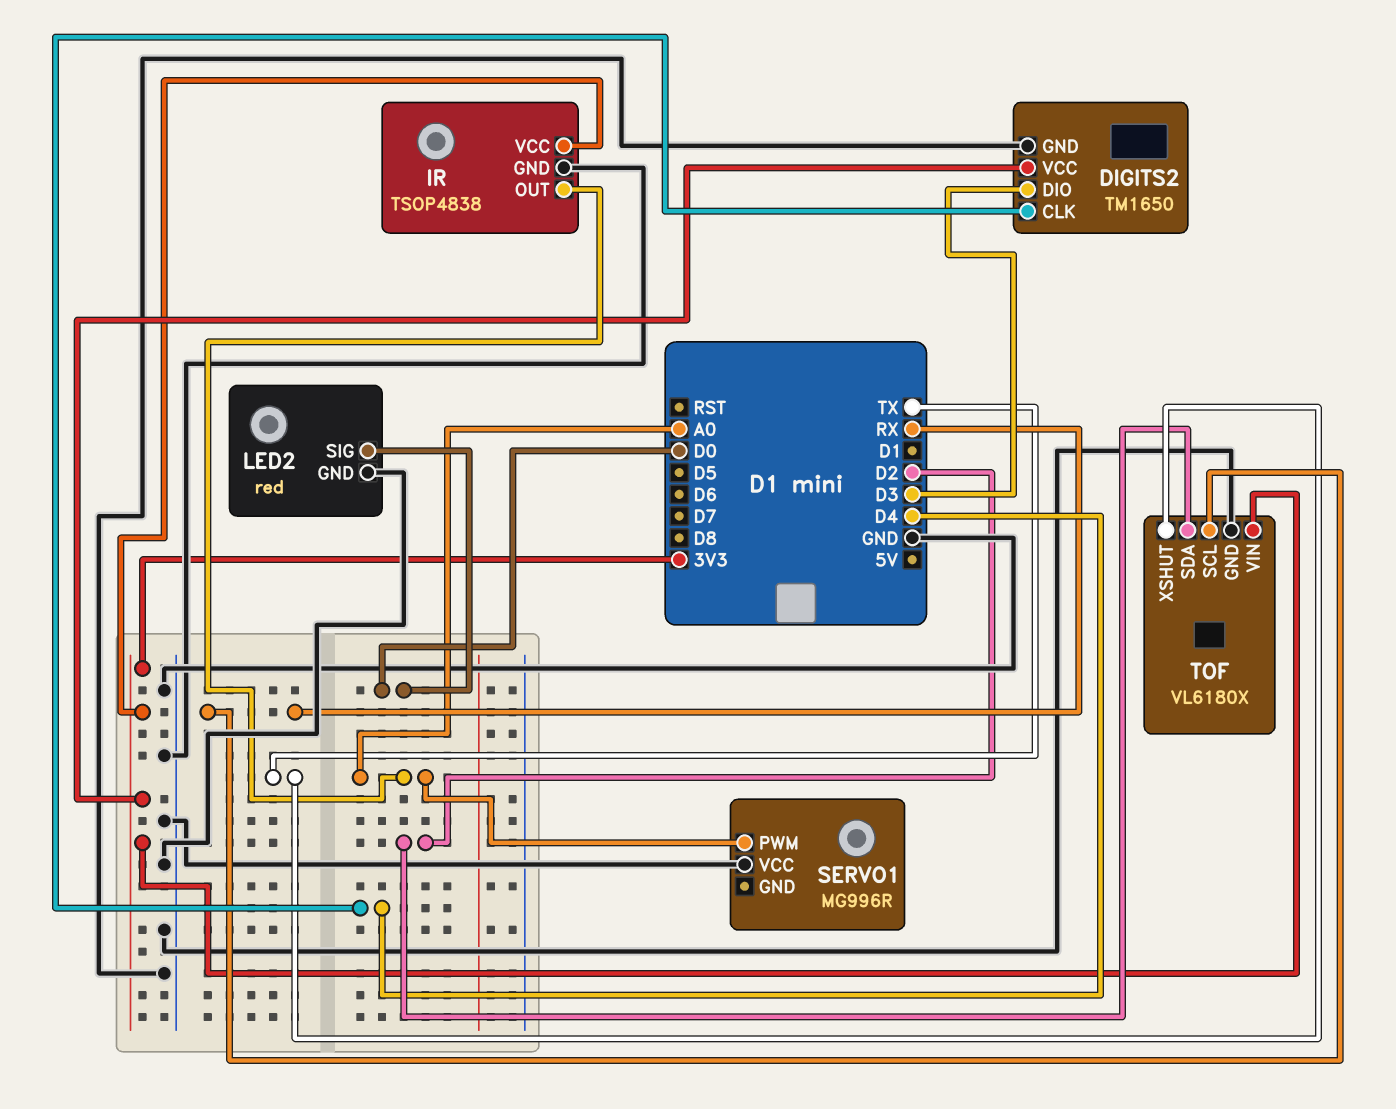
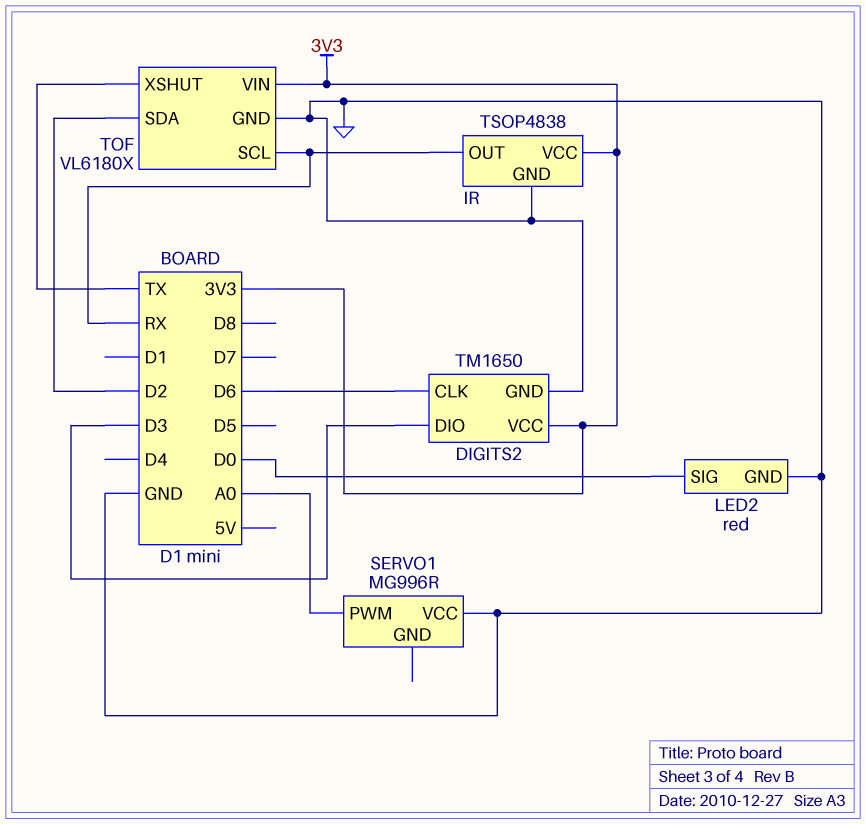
DIGITS2 pin CLK: D4 -> D6
IR pin OUT: A0 -> RX

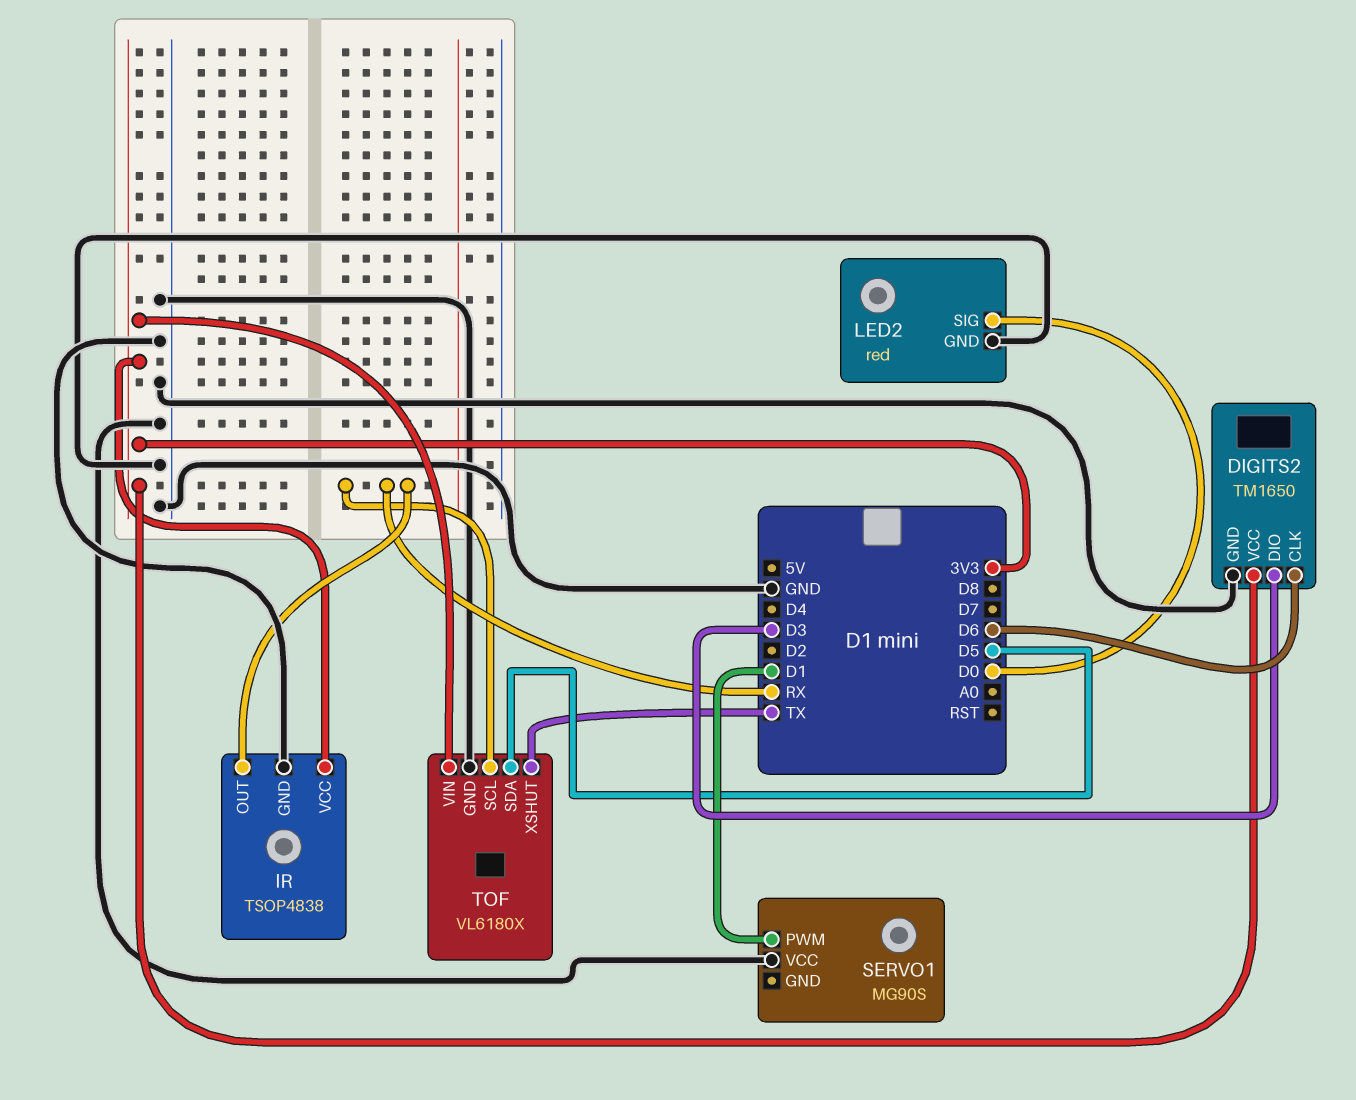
SERVO1: MG996R -> MG90S
SERVO1 pin PWM: A0 -> D1
TOF pin SDA: D2 -> D5

